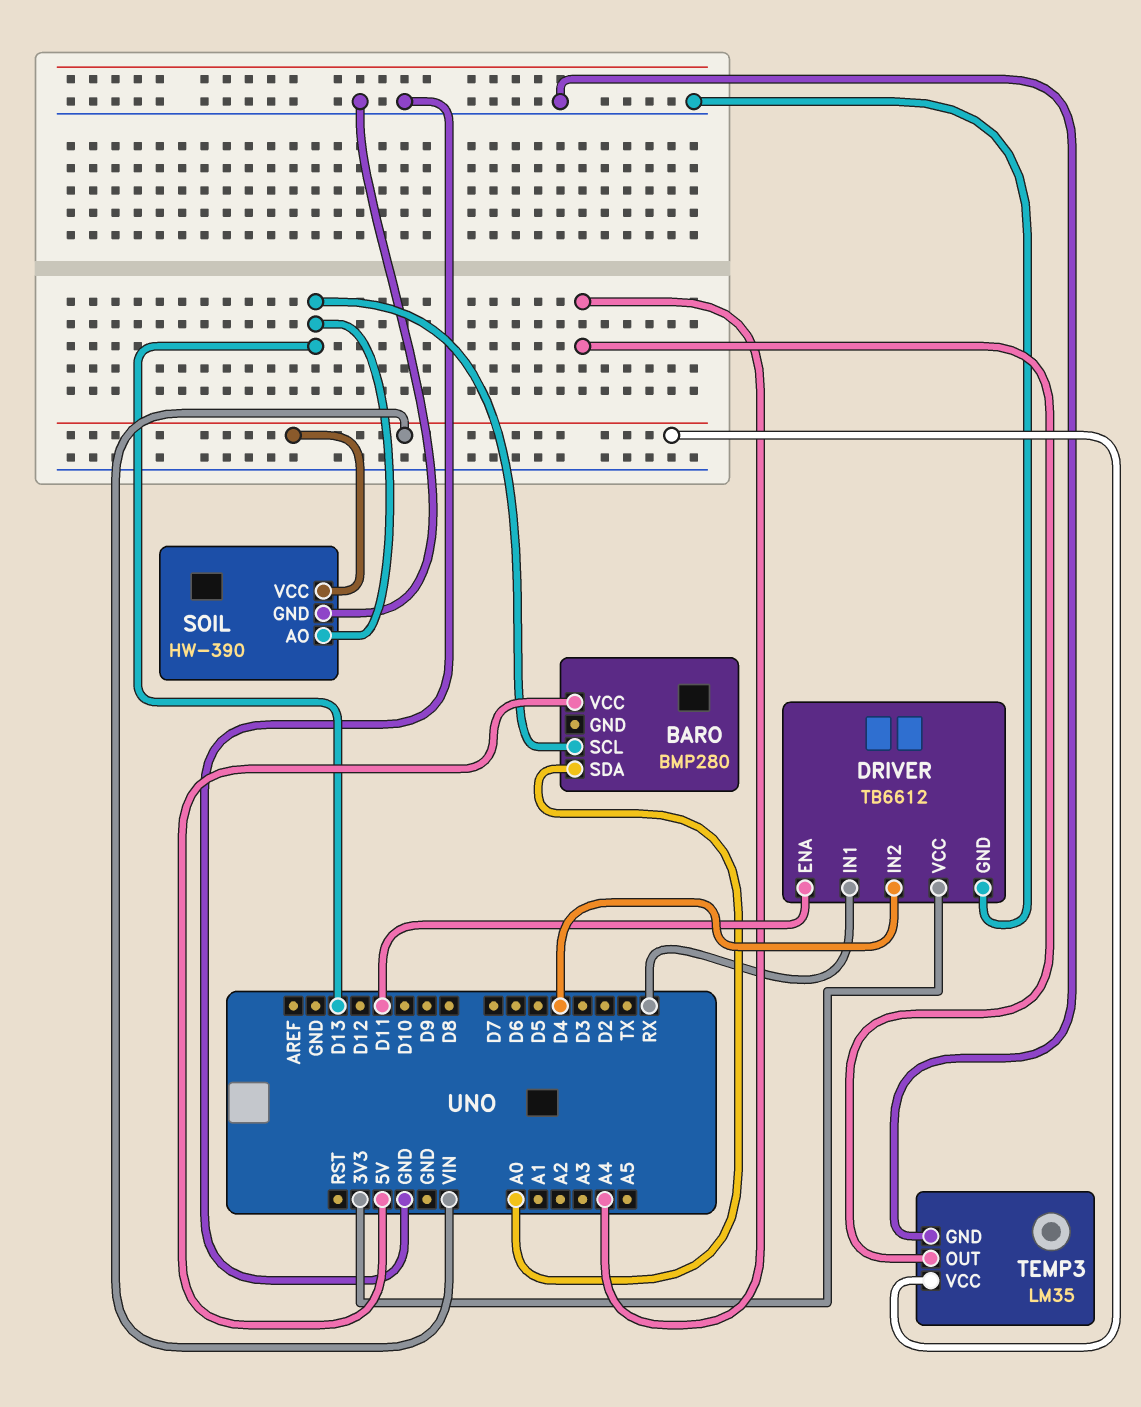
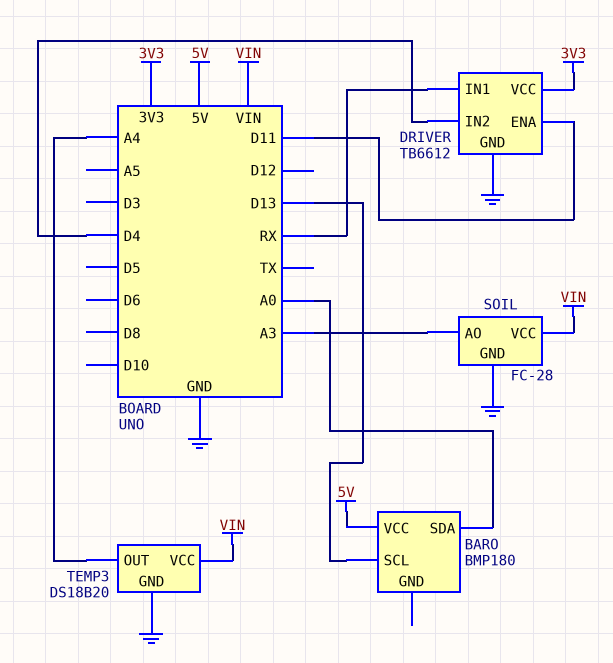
BARO: BMP280 -> BMP180
SOIL: HW-390 -> FC-28
SOIL pin AO: D13 -> A3
TEMP3: LM35 -> DS18B20

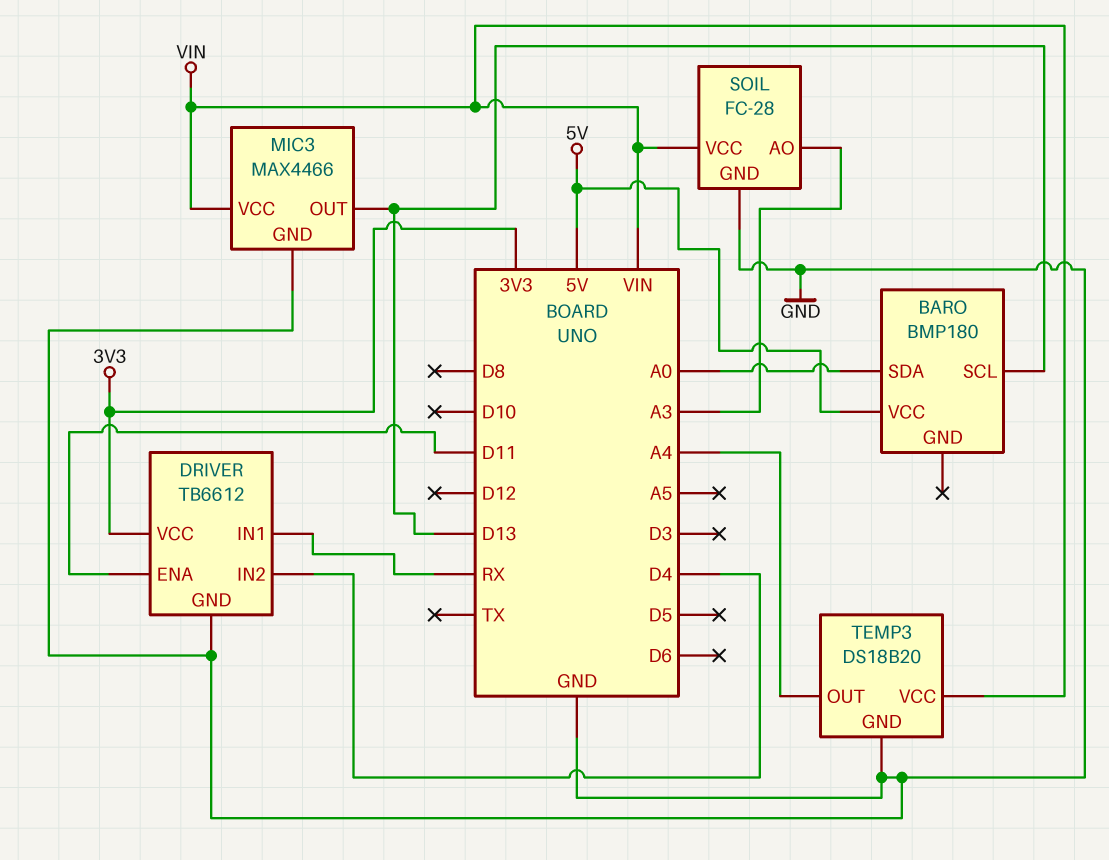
MIC3: none -> MAX4466
MIC3 pin GND: none -> GND
MIC3 pin OUT: none -> D13
MIC3 pin VCC: none -> VIN

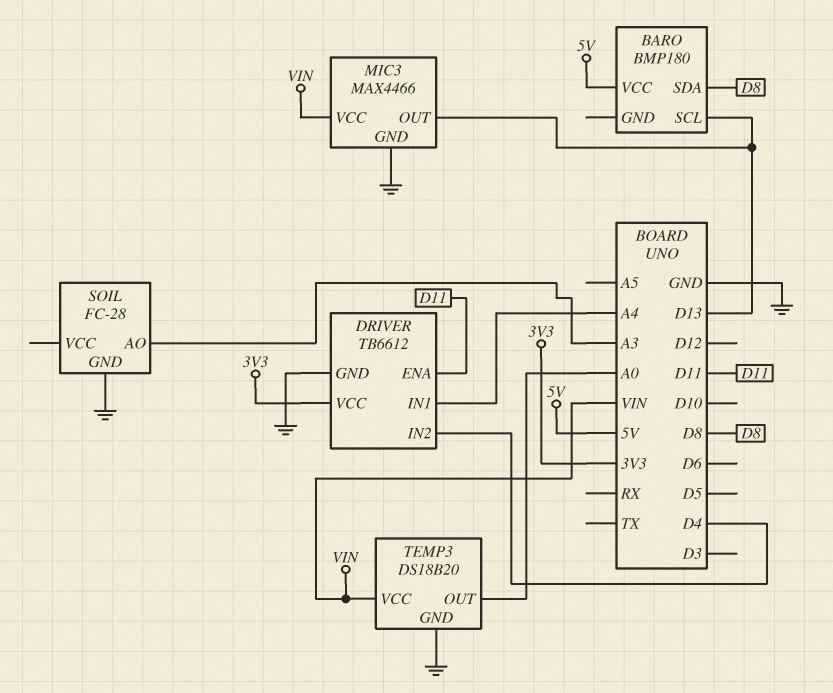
BARO pin SDA: A0 -> D8
DRIVER pin IN1: RX -> A4
SOIL pin VCC: VIN -> none
TEMP3 pin OUT: A4 -> A0

